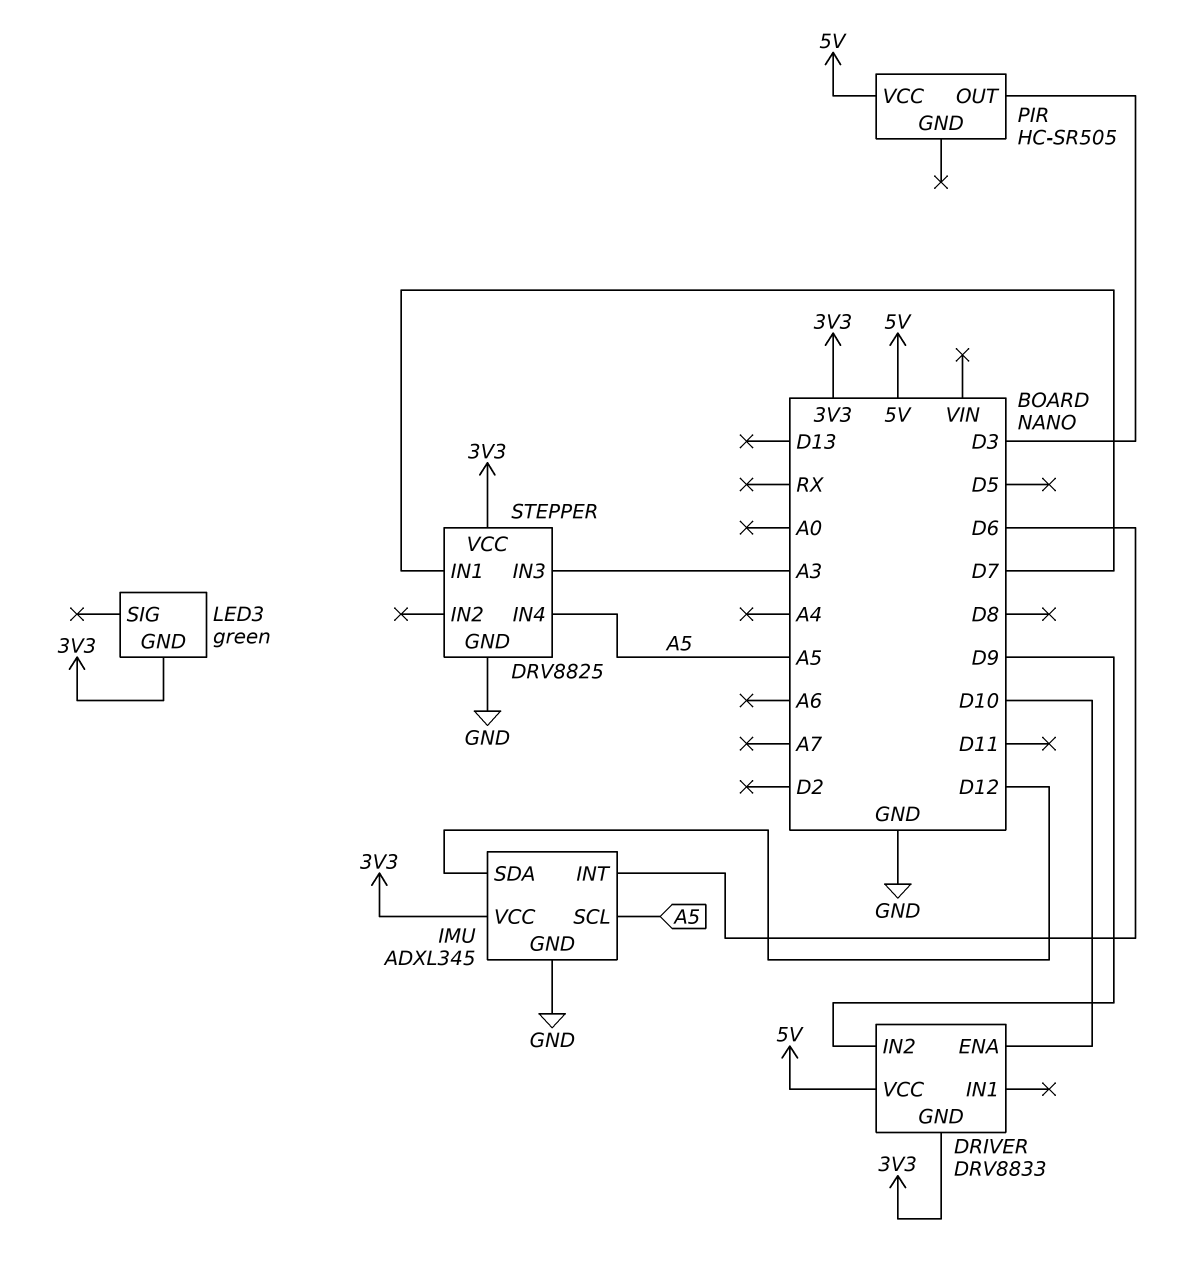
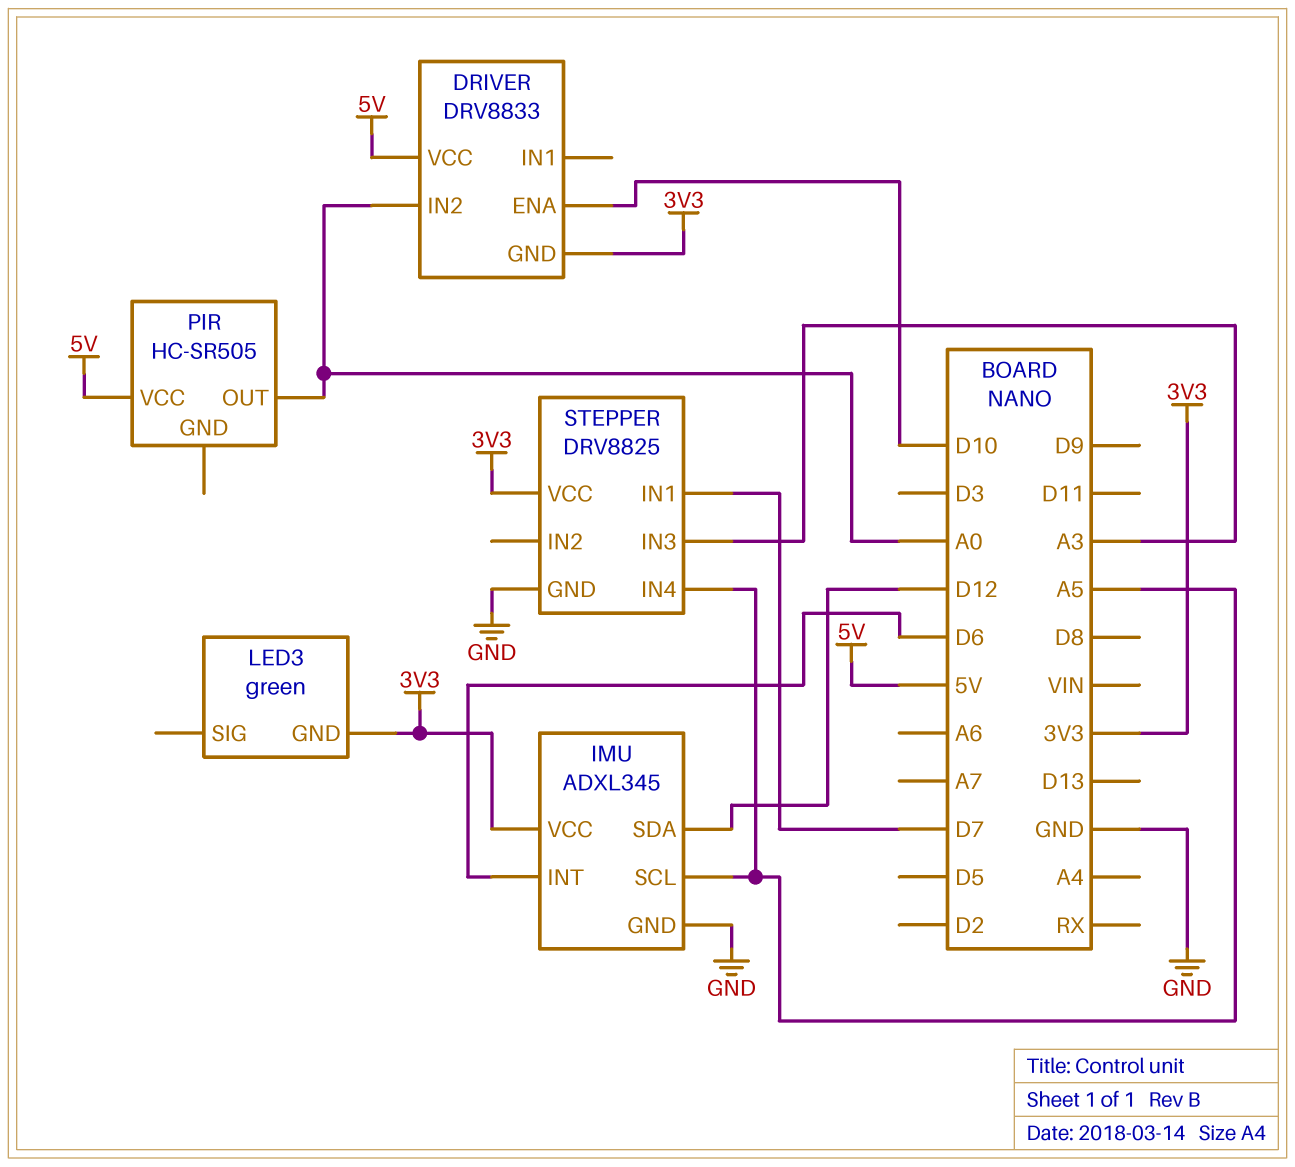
DRIVER pin IN2: D9 -> A0
PIR pin OUT: D3 -> A0

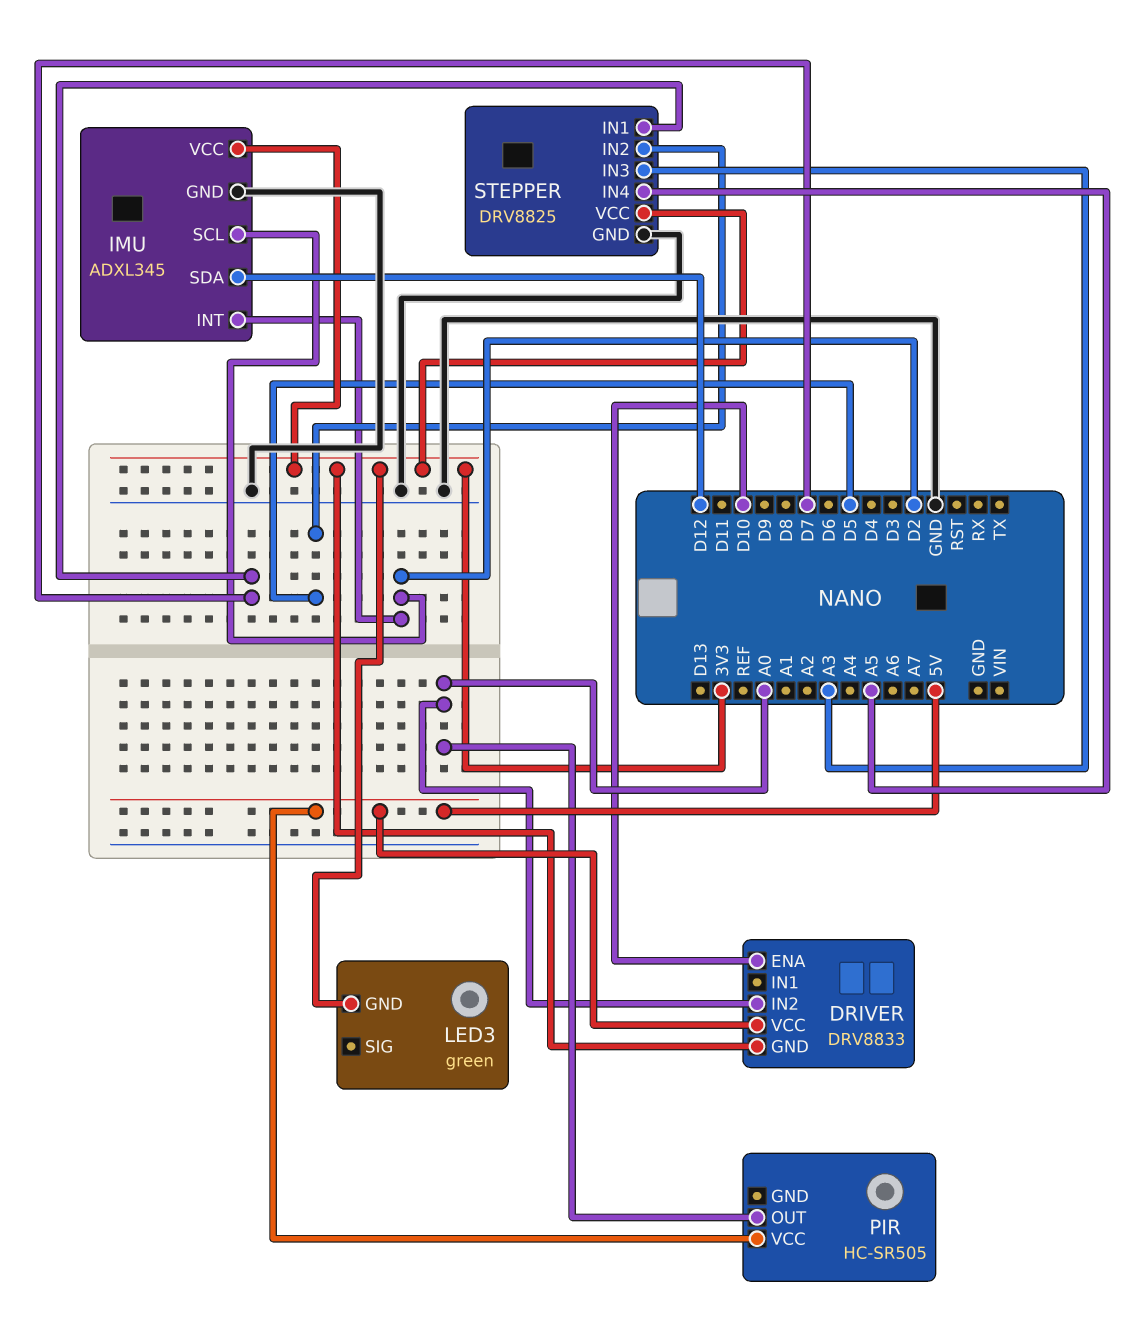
IMU pin INT: D6 -> D2
IMU pin SCL: A5 -> D2
STEPPER pin IN2: none -> D5

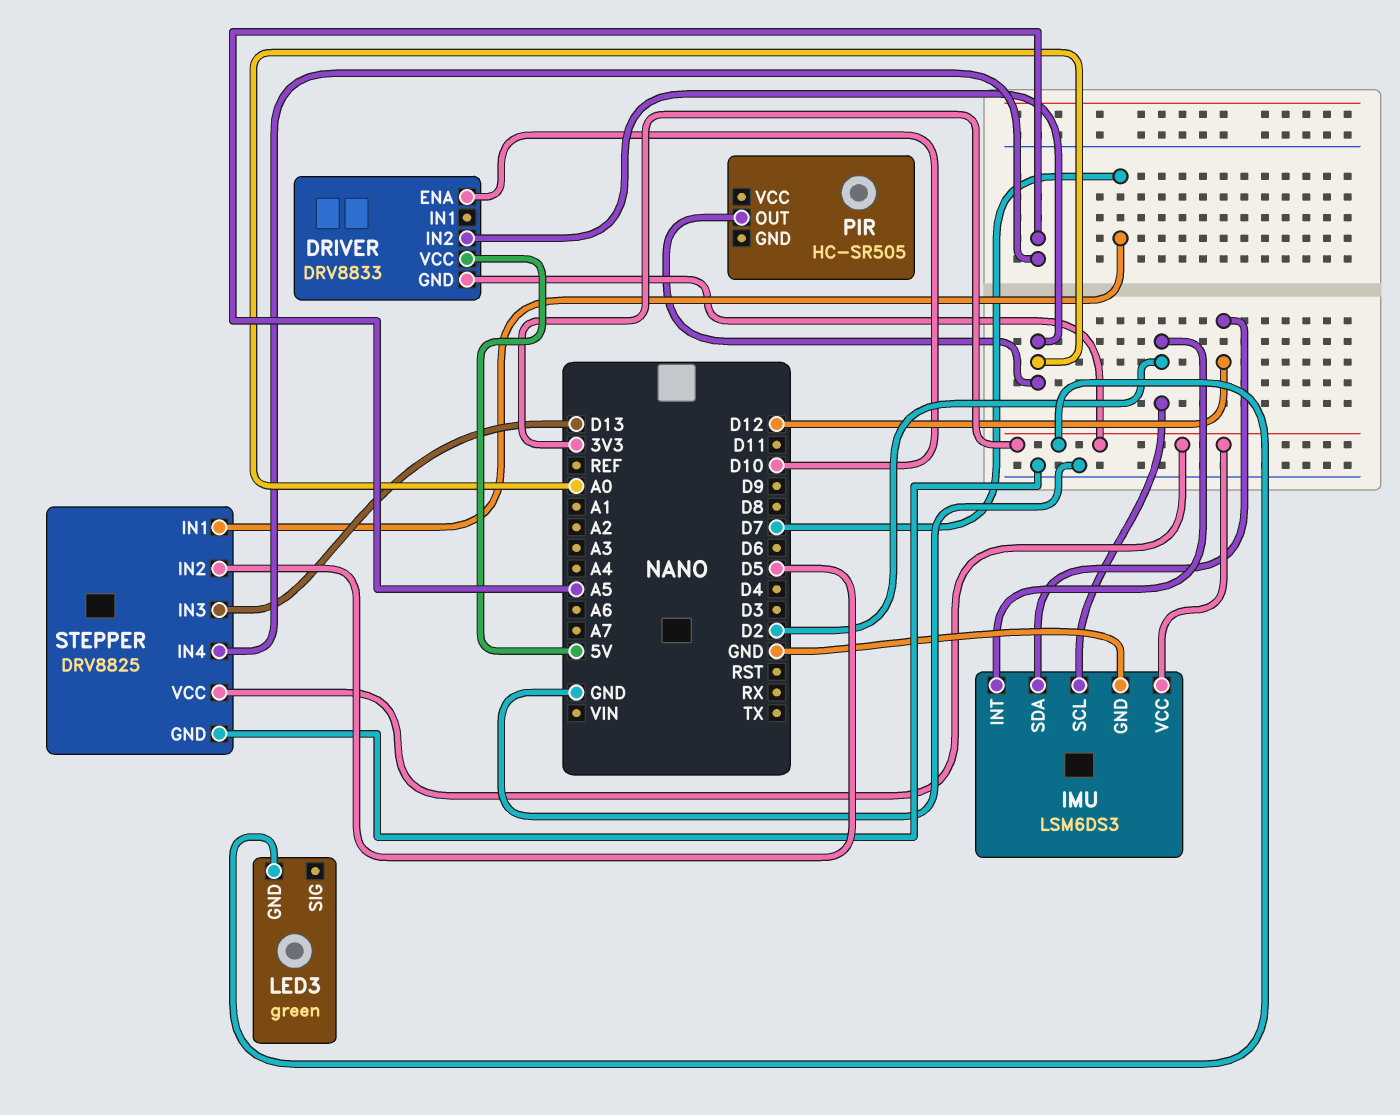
IMU: ADXL345 -> LSM6DS3
PIR pin VCC: 5V -> none
STEPPER pin IN3: A3 -> D13

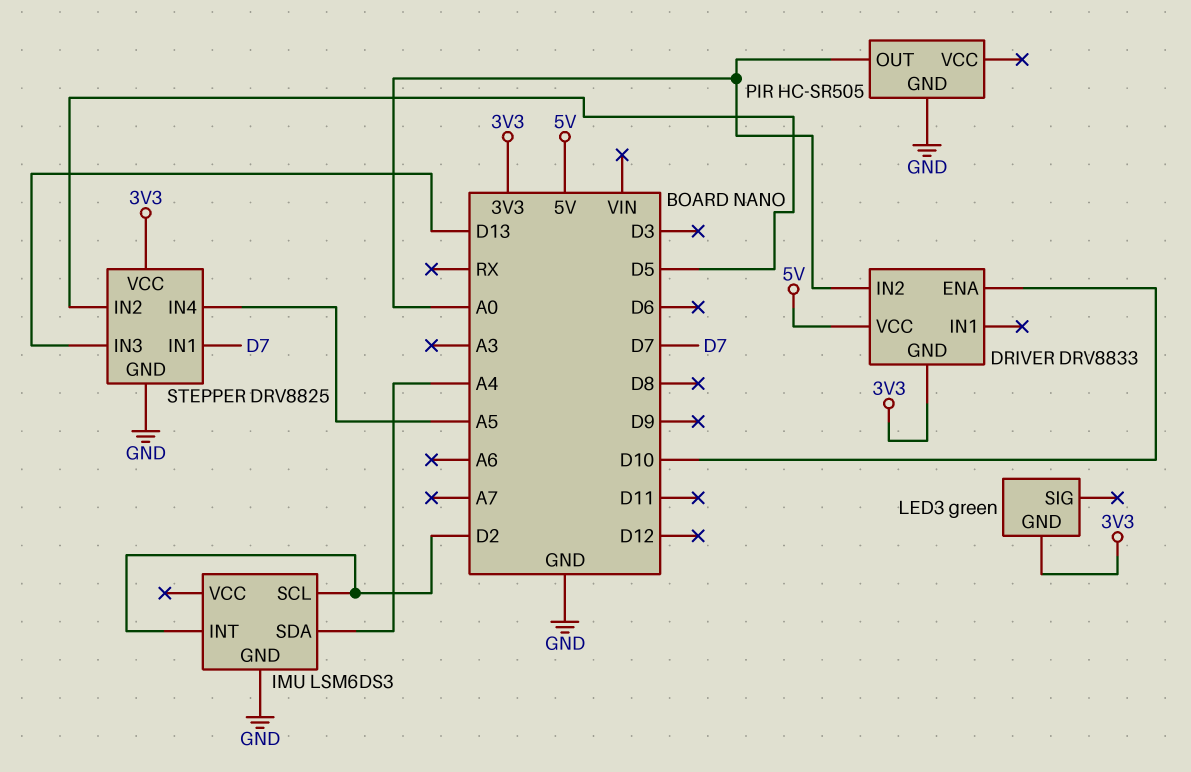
IMU pin SDA: D12 -> A4
IMU pin VCC: 3V3 -> none
PIR pin GND: none -> GND

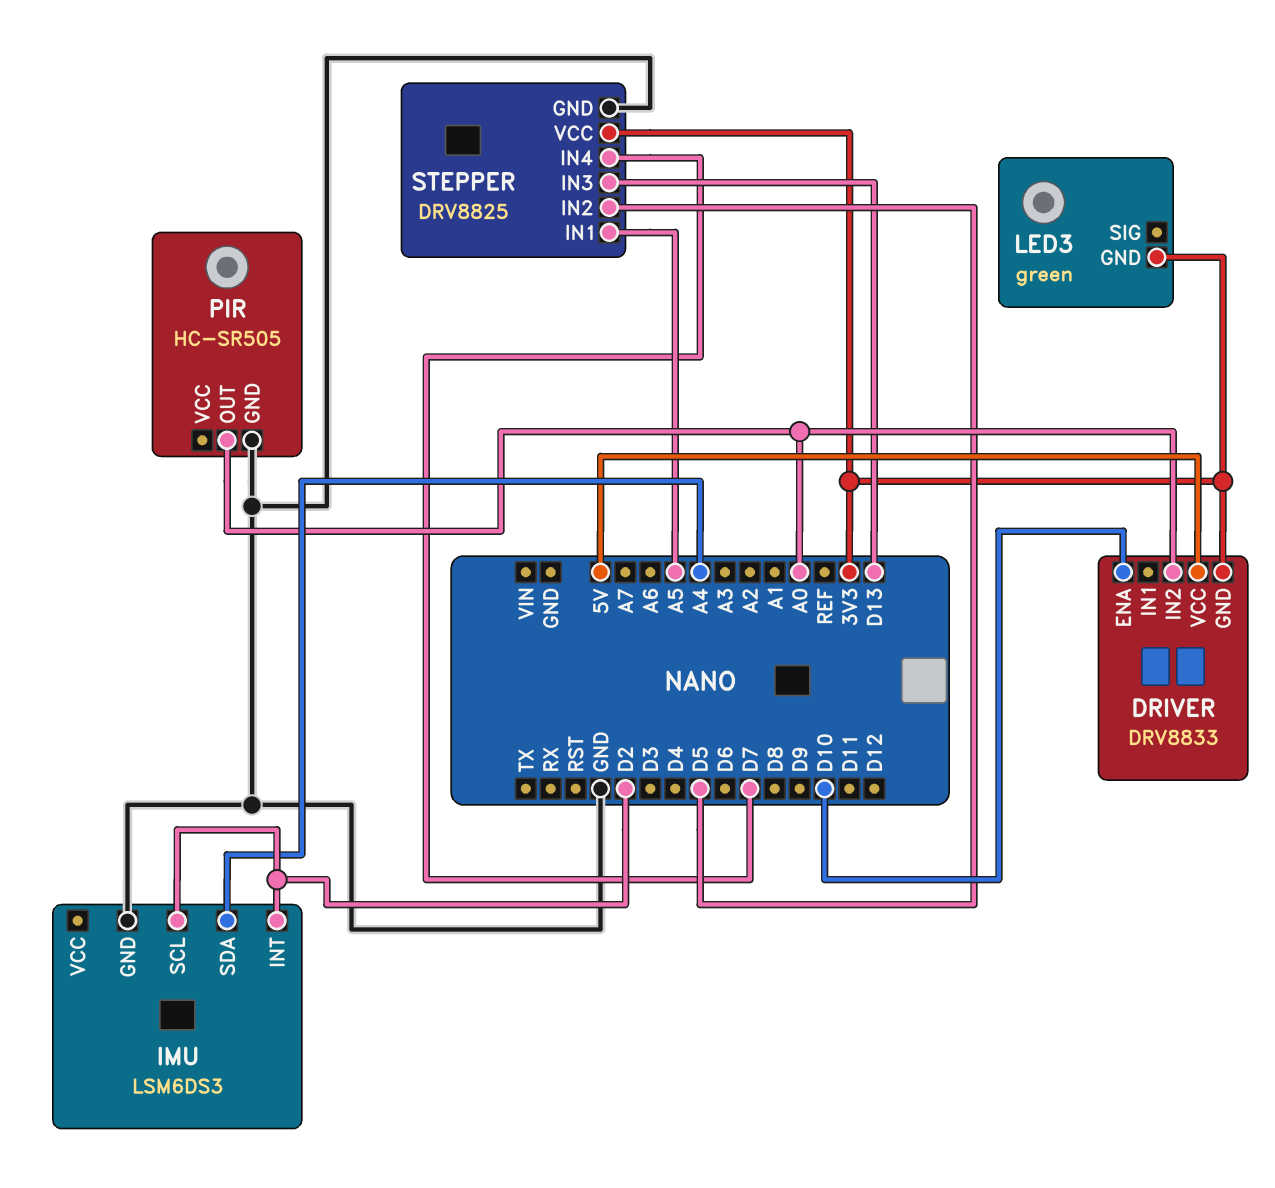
STEPPER pin IN1: D7 -> A5
STEPPER pin IN4: A5 -> D7

